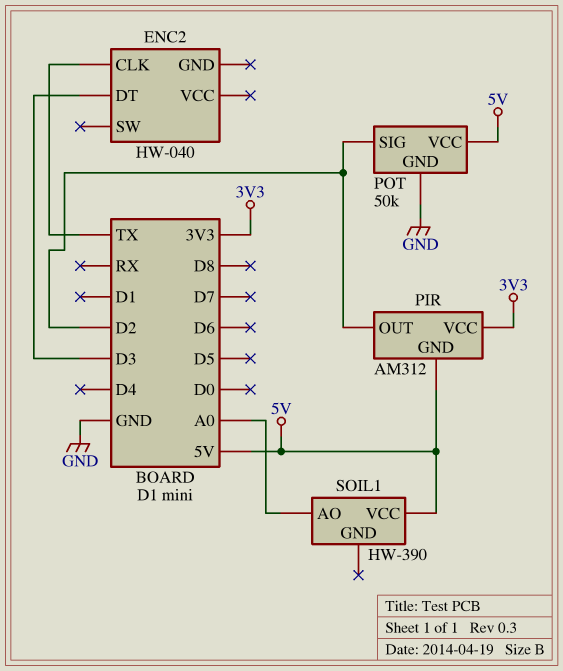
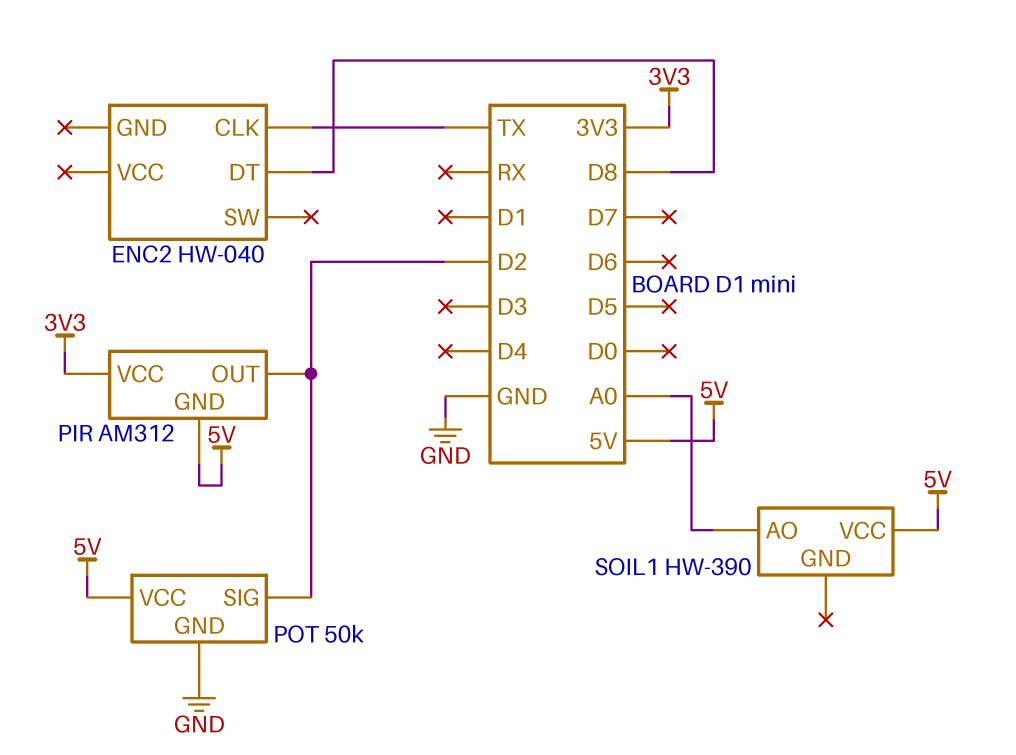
ENC2 pin DT: D3 -> D8

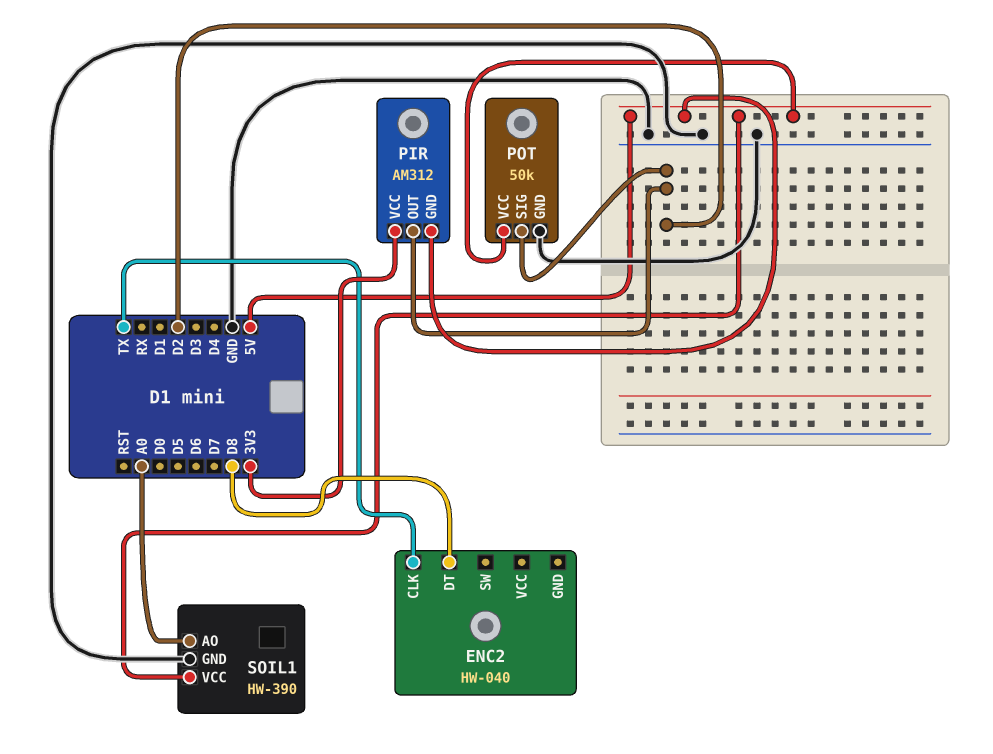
SOIL1 pin GND: none -> GND

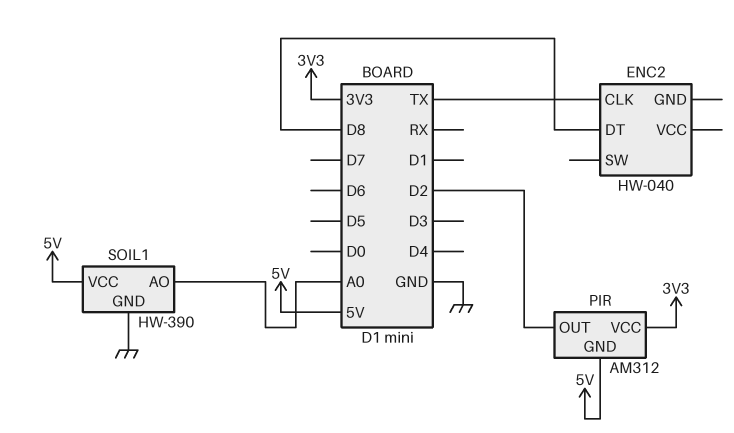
POT: 50k -> none
POT pin GND: GND -> none
POT pin SIG: D2 -> none
POT pin VCC: 5V -> none

